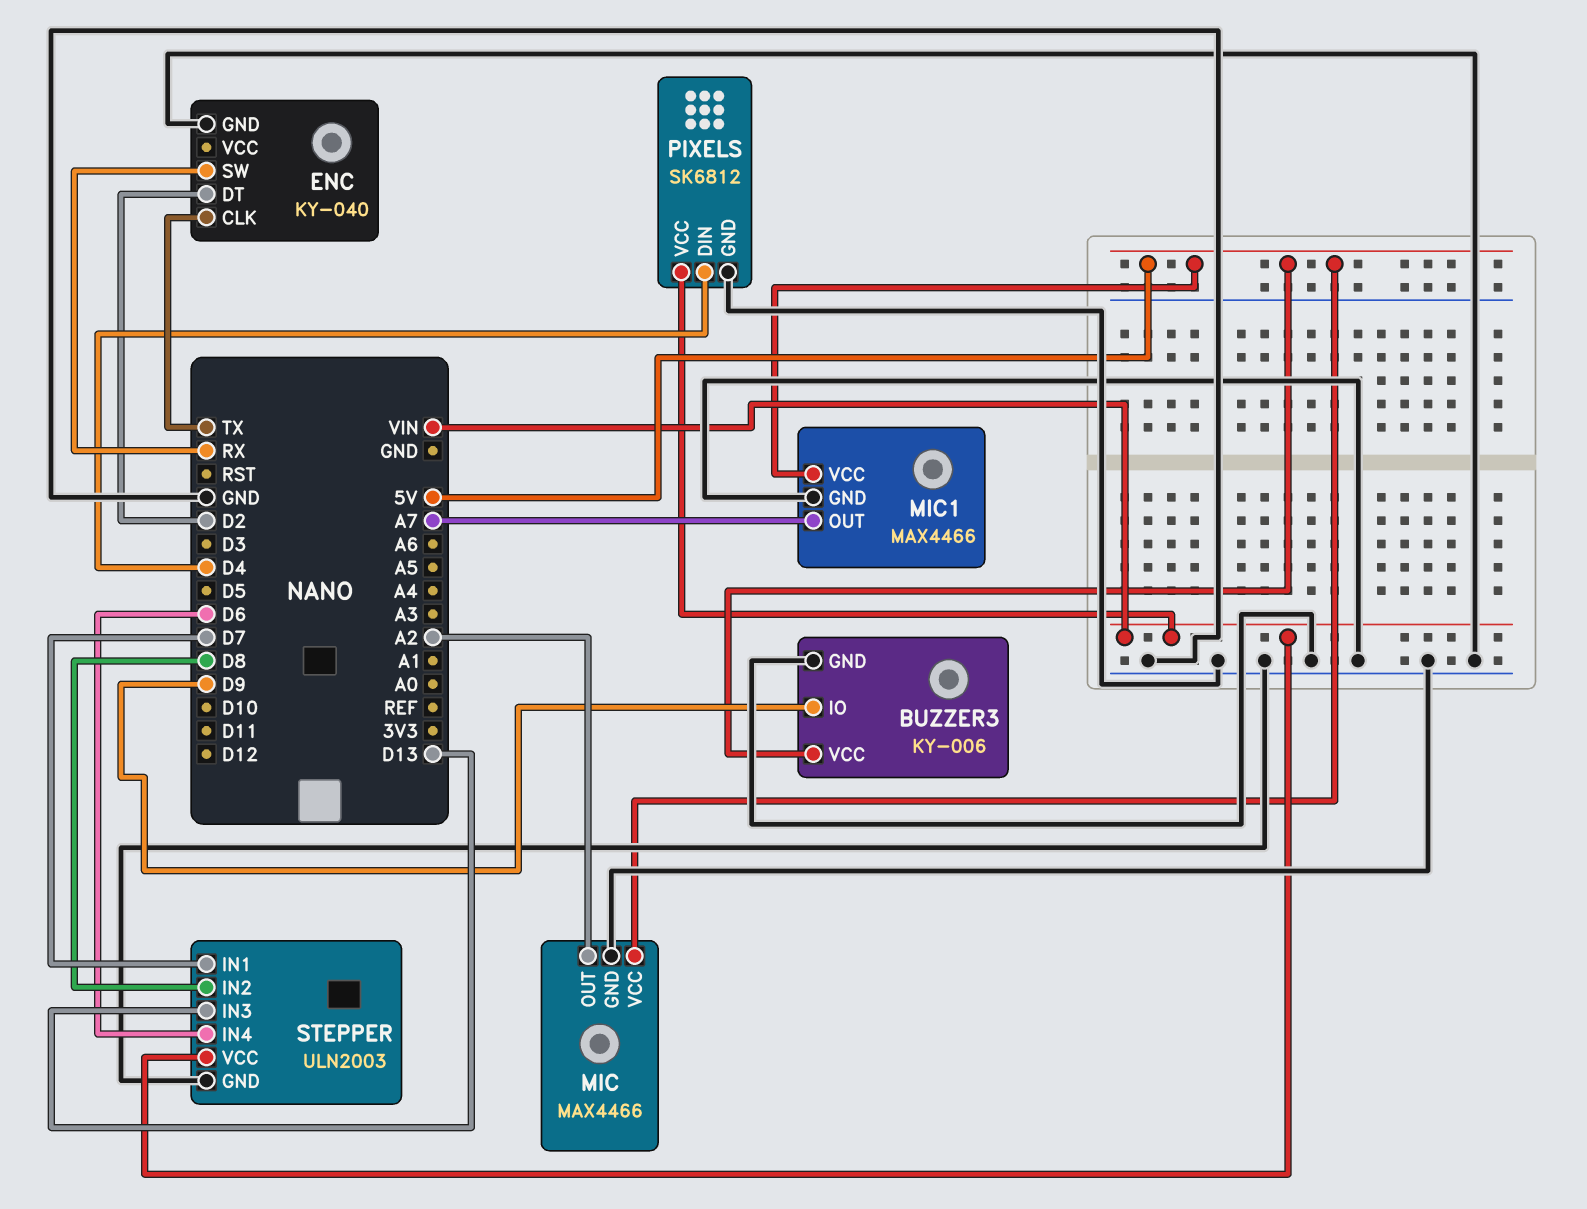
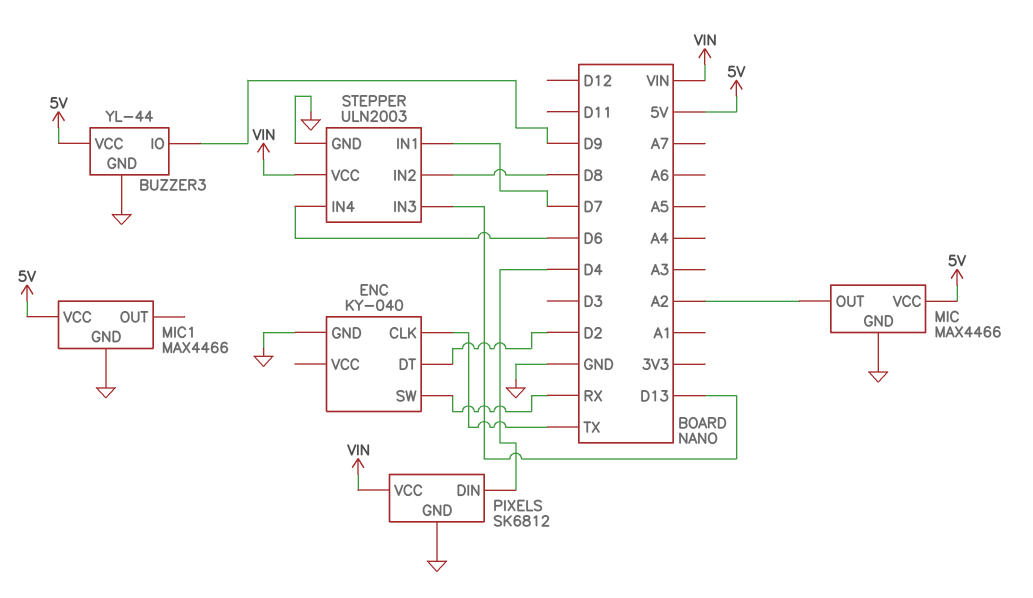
BUZZER3: KY-006 -> YL-44
MIC1 pin OUT: A7 -> none

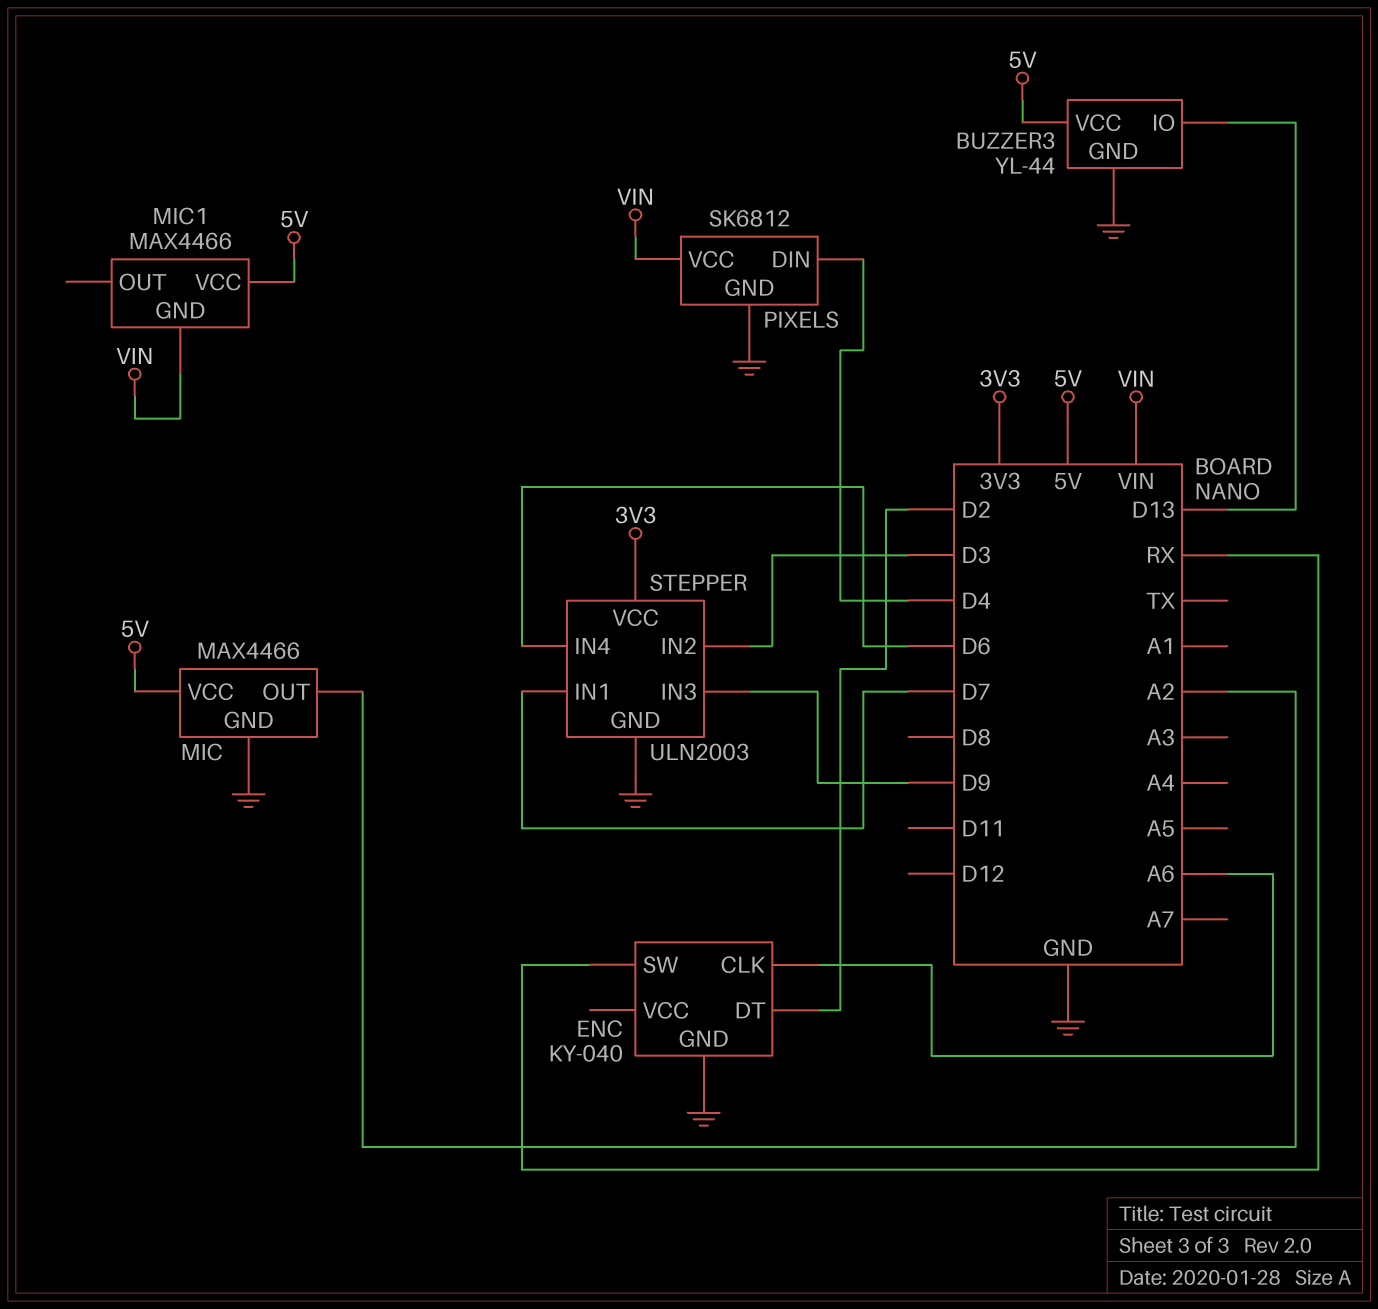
BUZZER3 pin IO: D9 -> D13
ENC pin CLK: TX -> A6
MIC1 pin GND: GND -> VIN
STEPPER pin IN2: D8 -> D3
STEPPER pin IN3: D13 -> D9
STEPPER pin VCC: VIN -> 3V3

